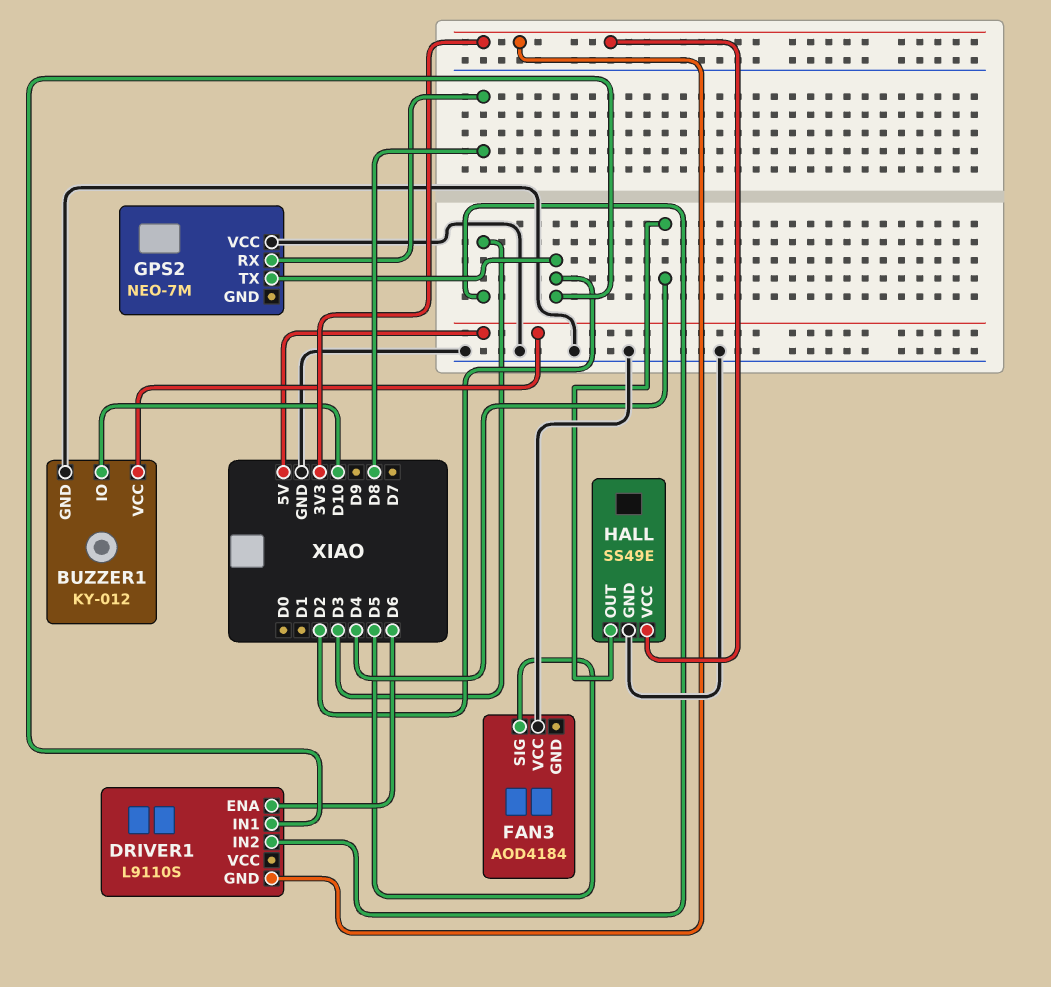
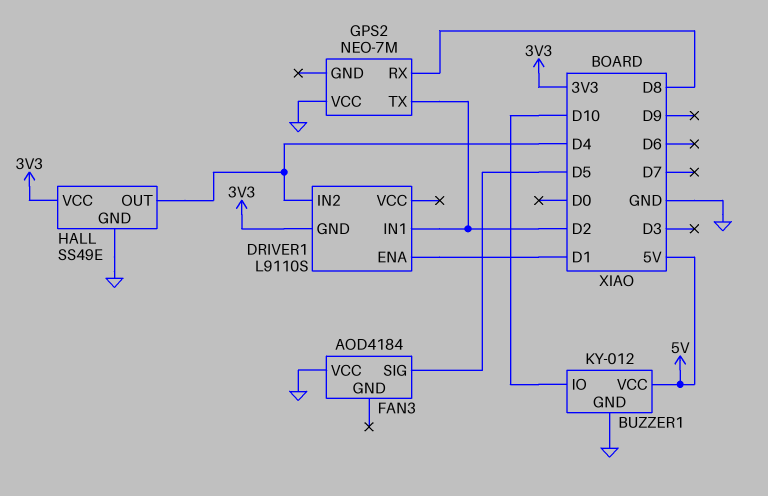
DRIVER1 pin ENA: D6 -> D1
DRIVER1 pin IN2: D3 -> D4

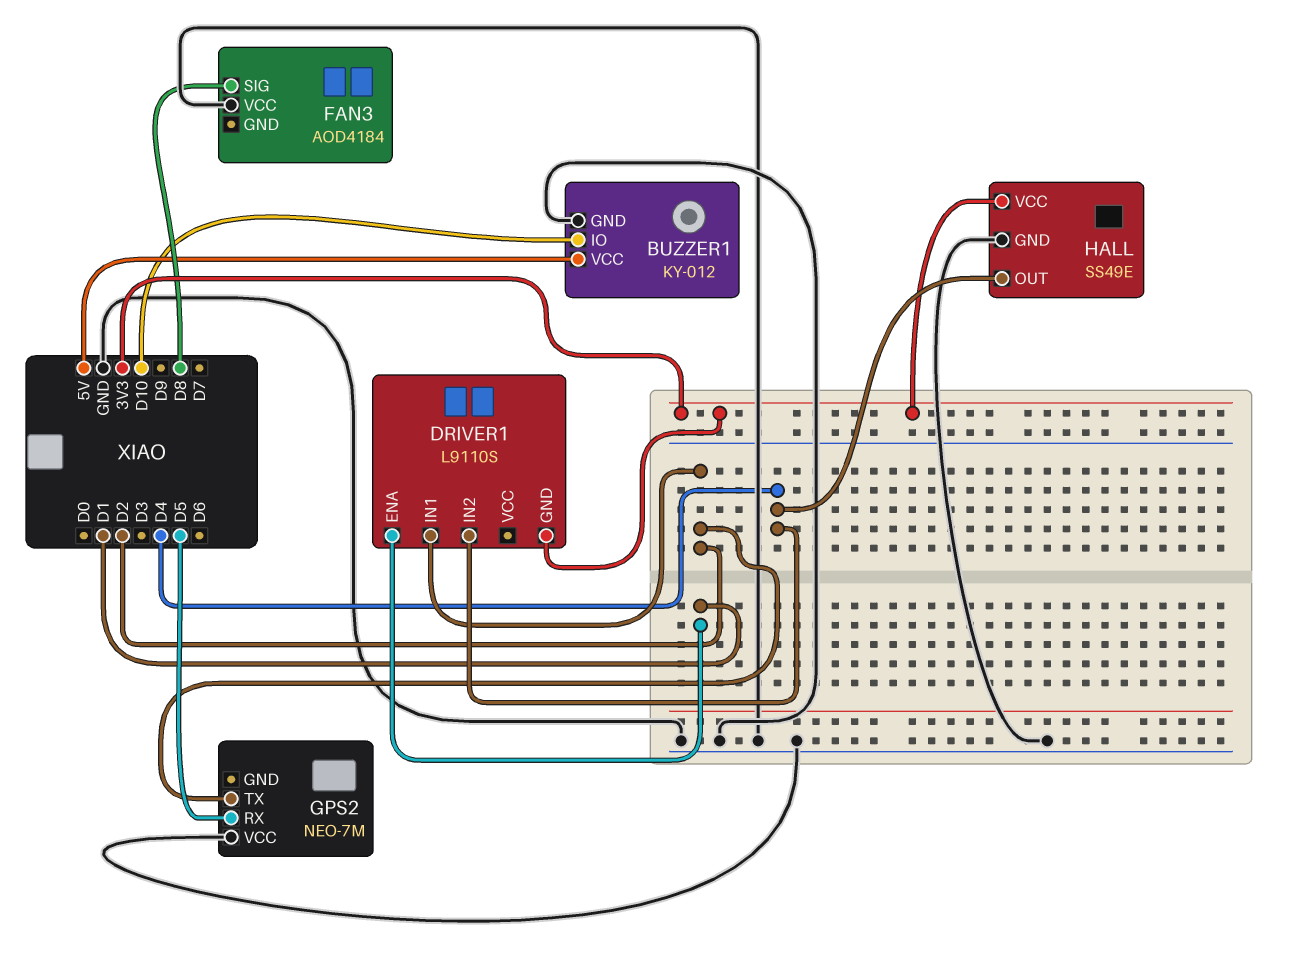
FAN3 pin SIG: D5 -> D8
GPS2 pin RX: D8 -> D5

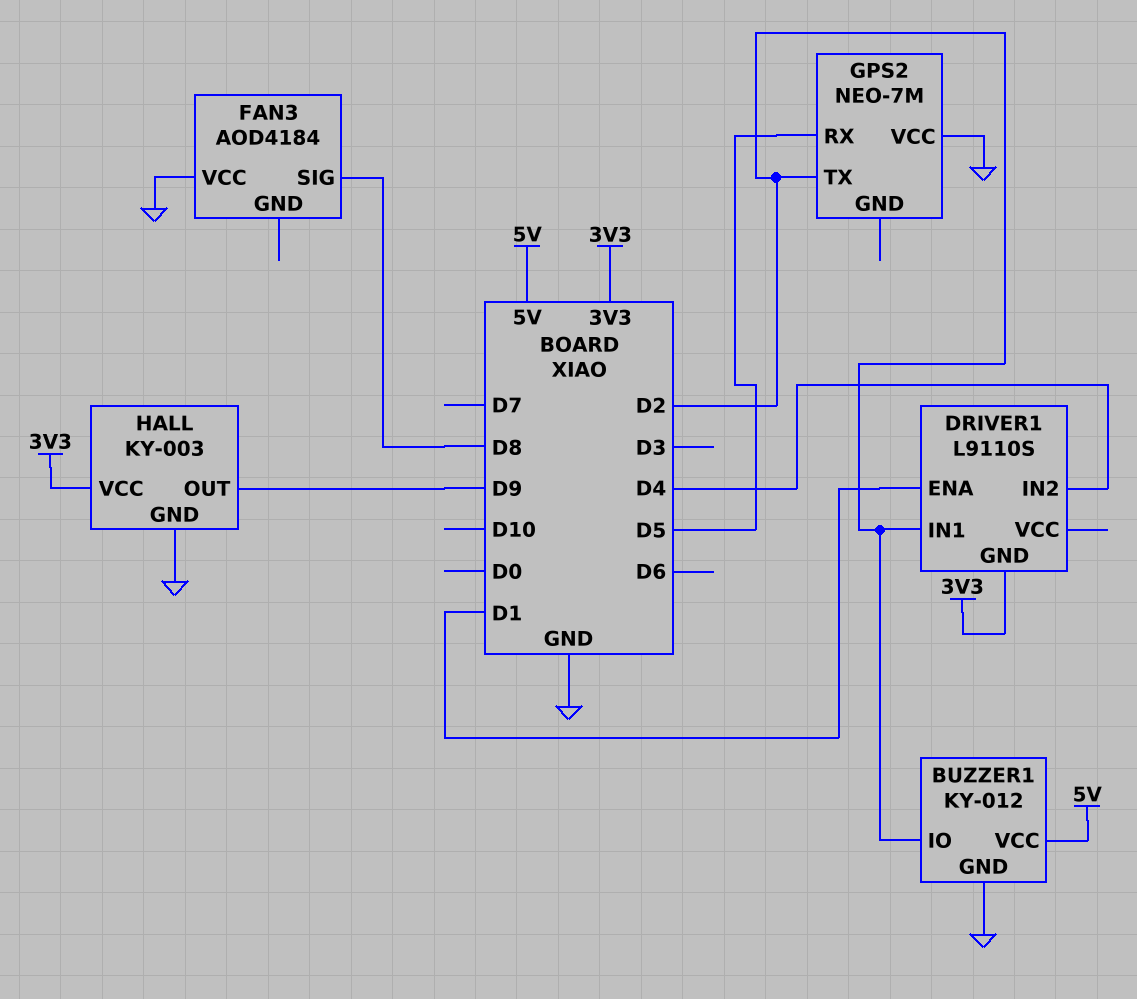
BUZZER1 pin IO: D10 -> D2
HALL: SS49E -> KY-003
HALL pin OUT: D4 -> D9

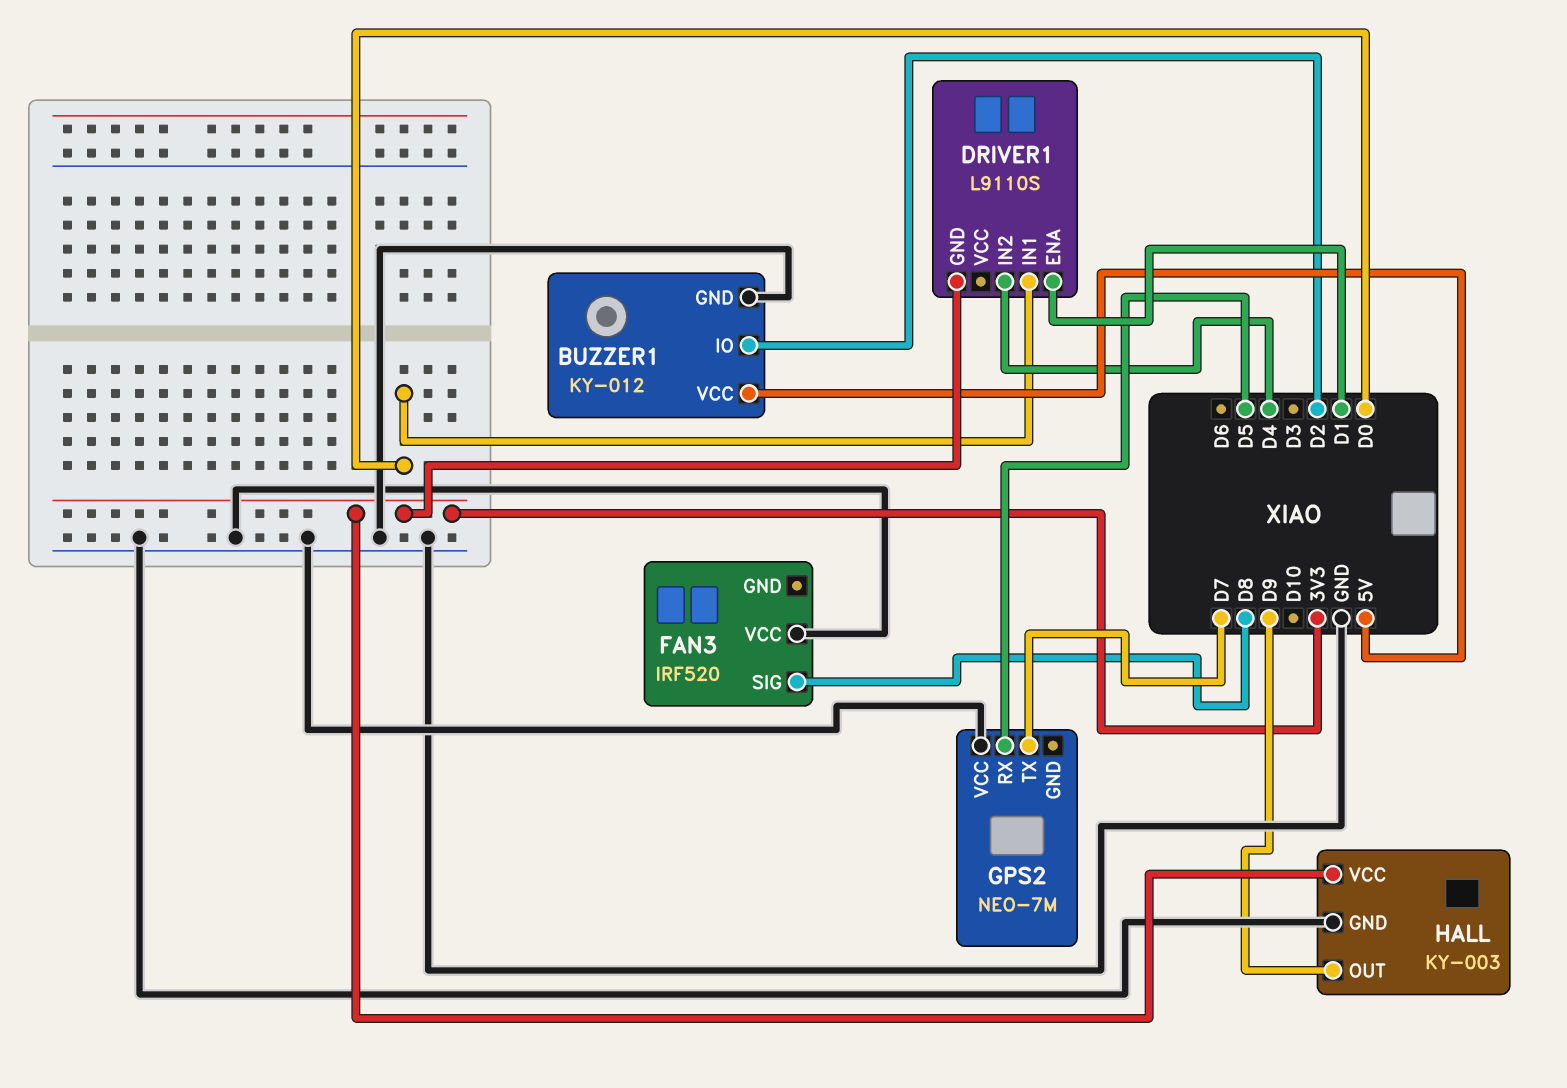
DRIVER1 pin IN1: D2 -> D0
FAN3: AOD4184 -> IRF520
GPS2 pin TX: D2 -> D7

